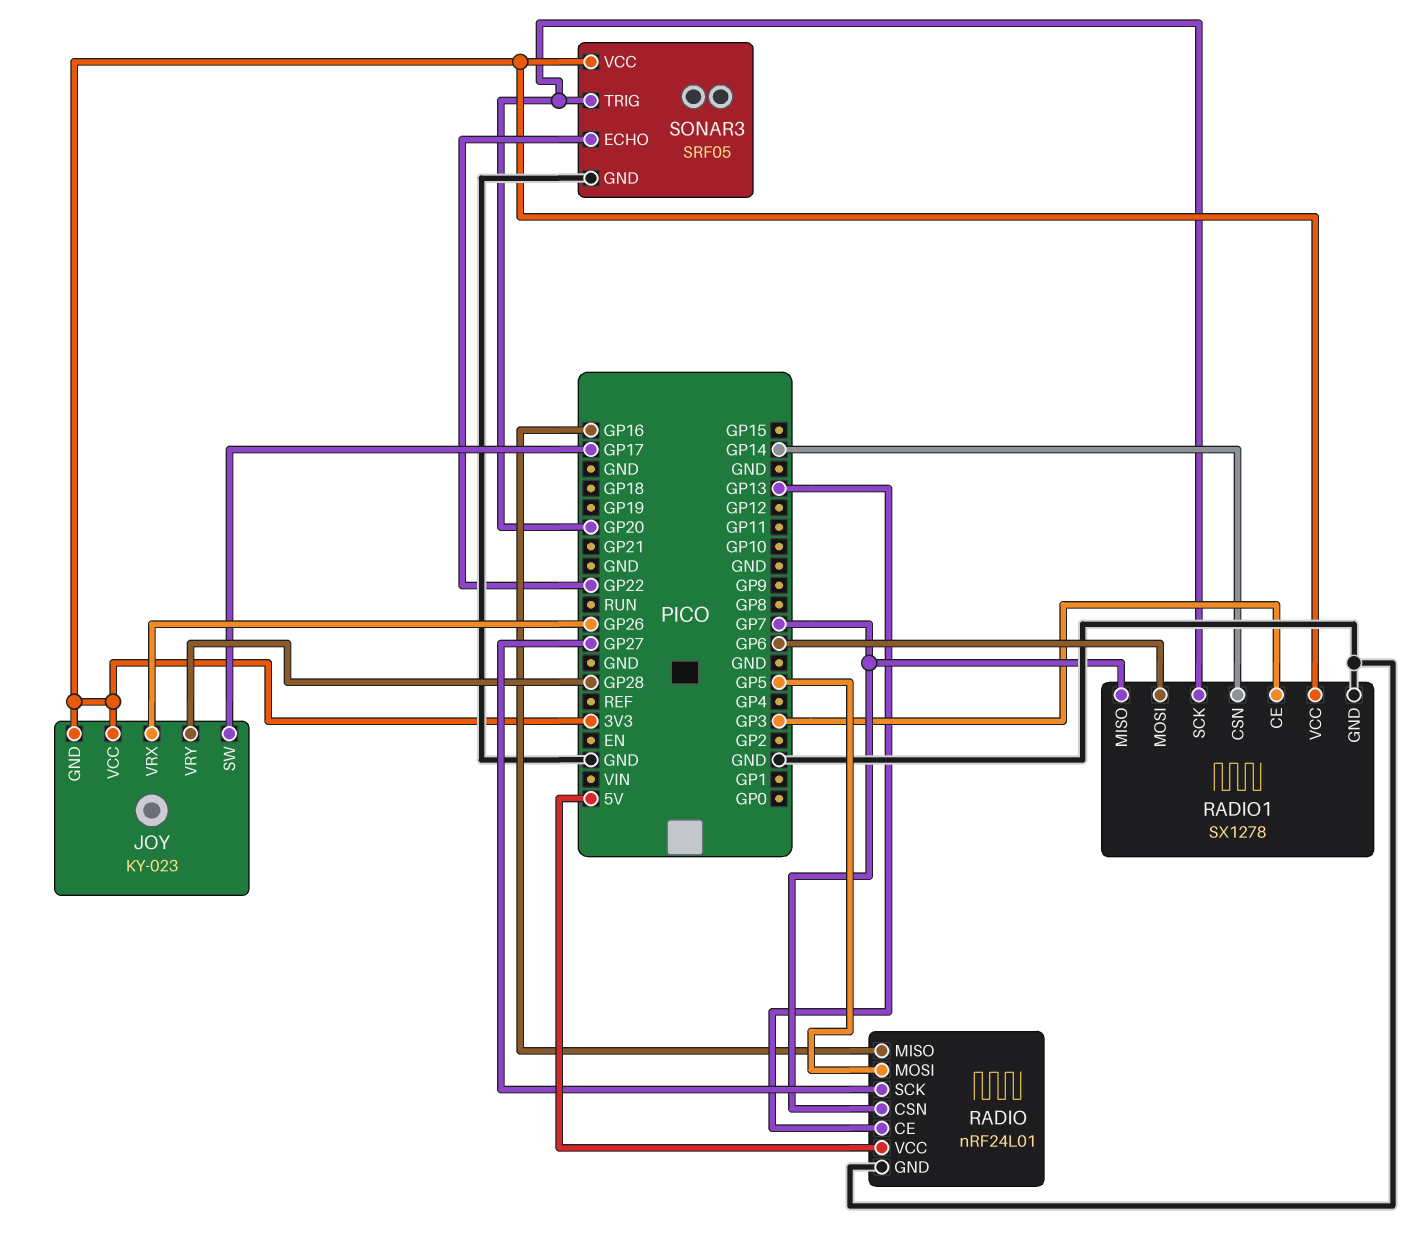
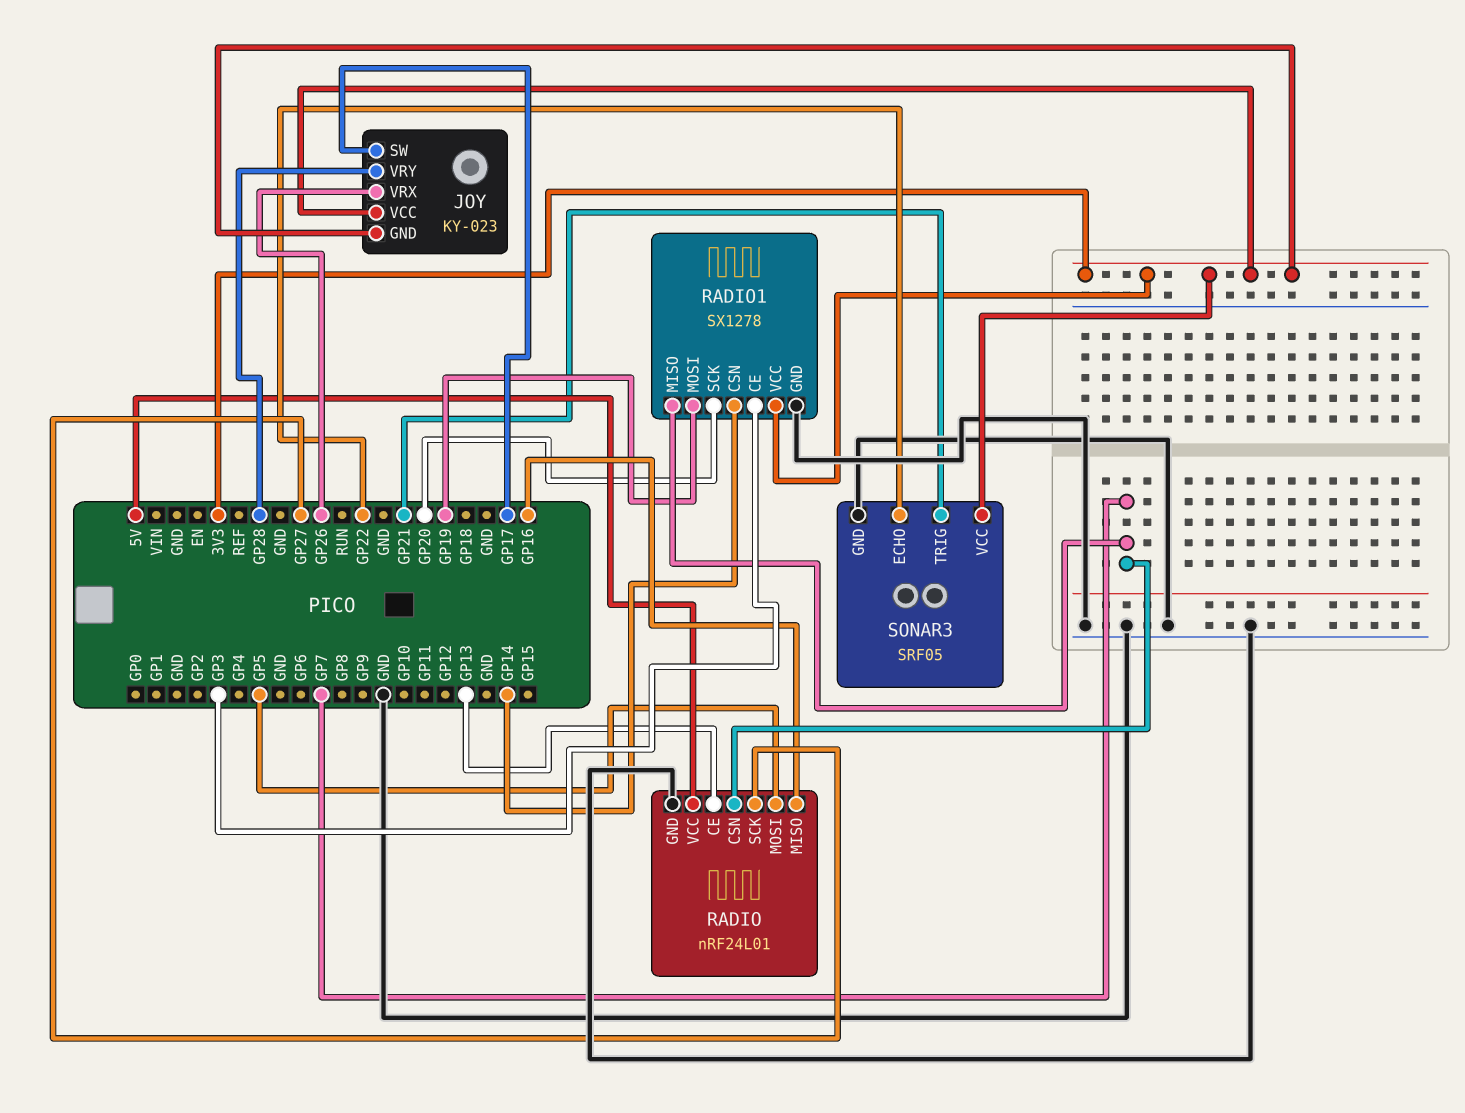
RADIO1 pin MOSI: GP6 -> GP19
SONAR3 pin TRIG: GP20 -> GP21

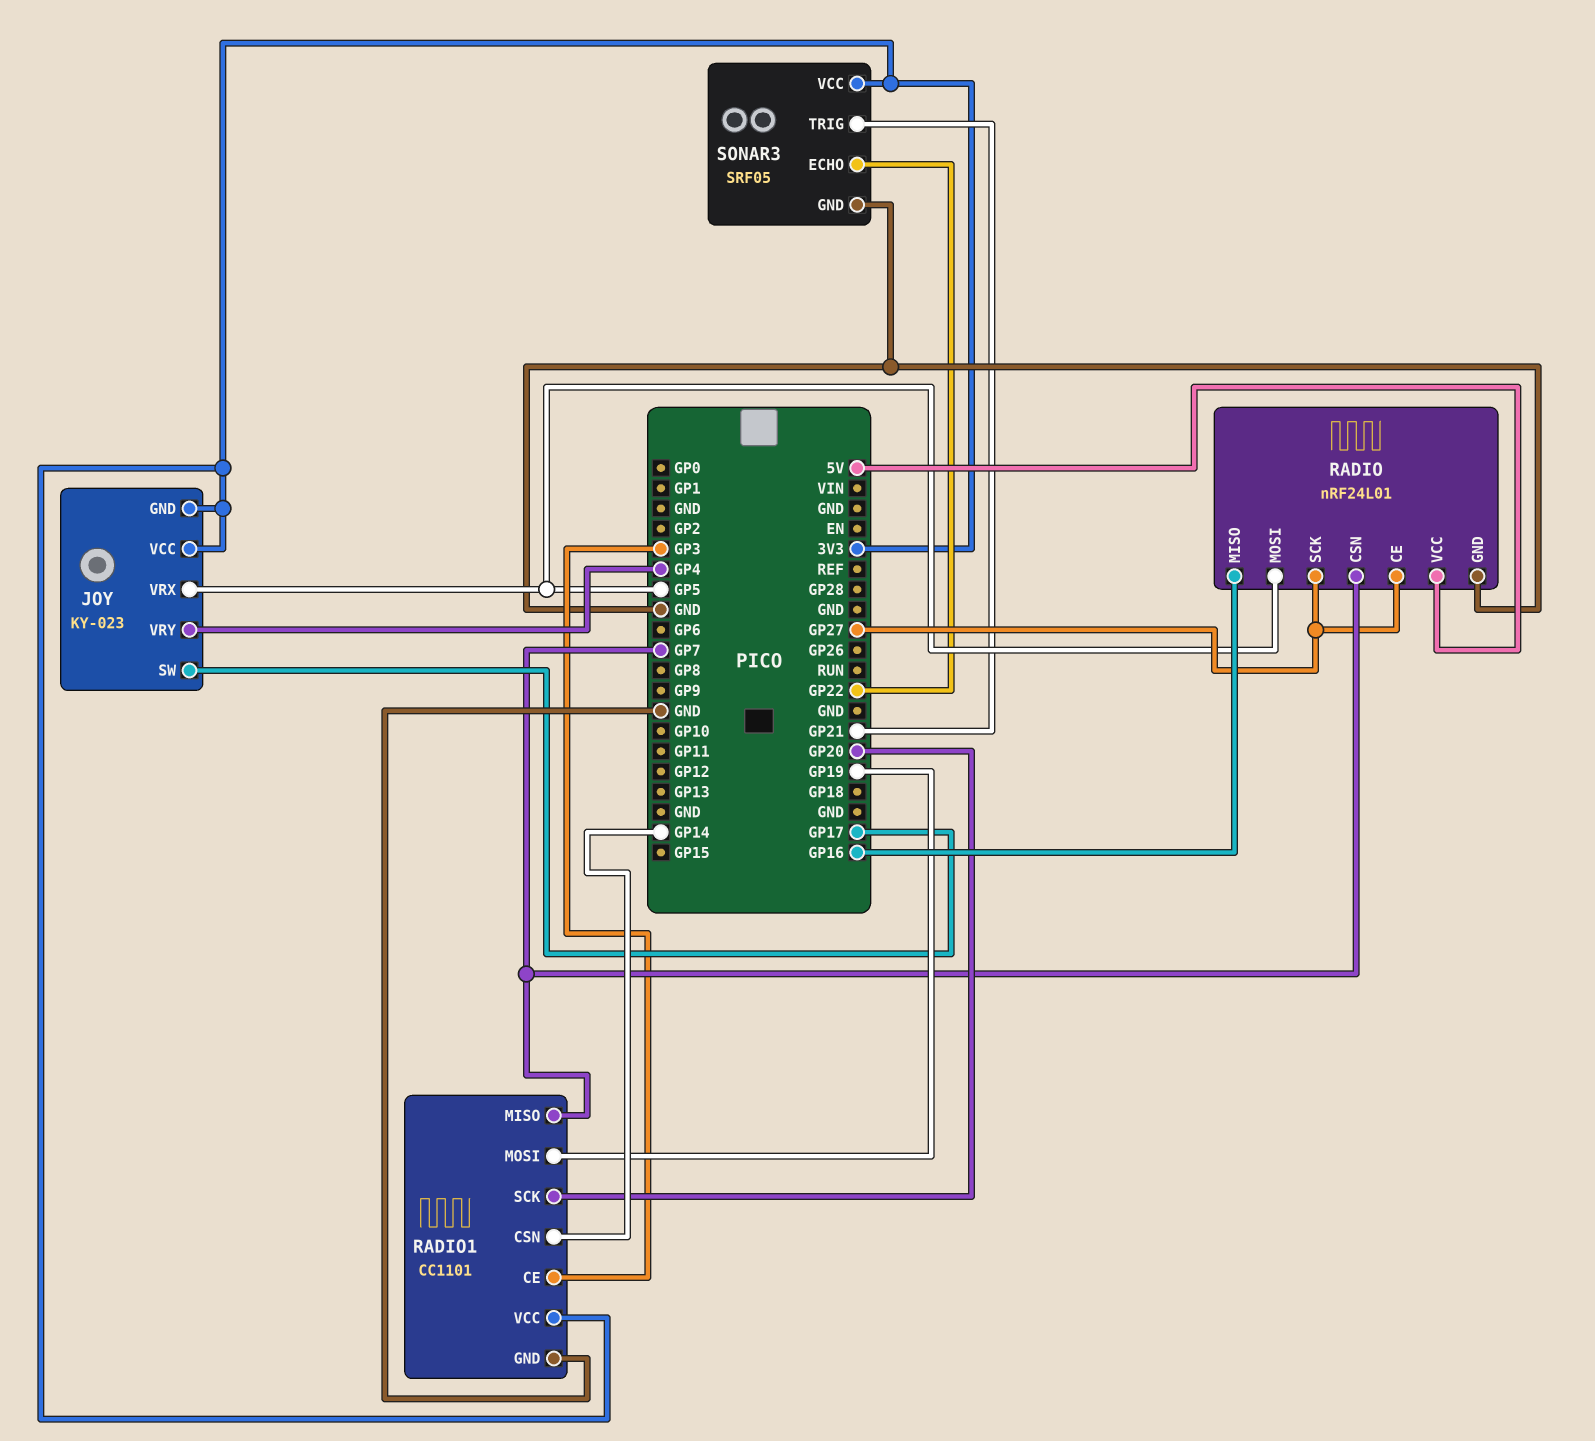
JOY pin VRX: GP26 -> GP5
JOY pin VRY: GP28 -> GP4
RADIO pin CE: GP13 -> GP27
RADIO1: SX1278 -> CC1101

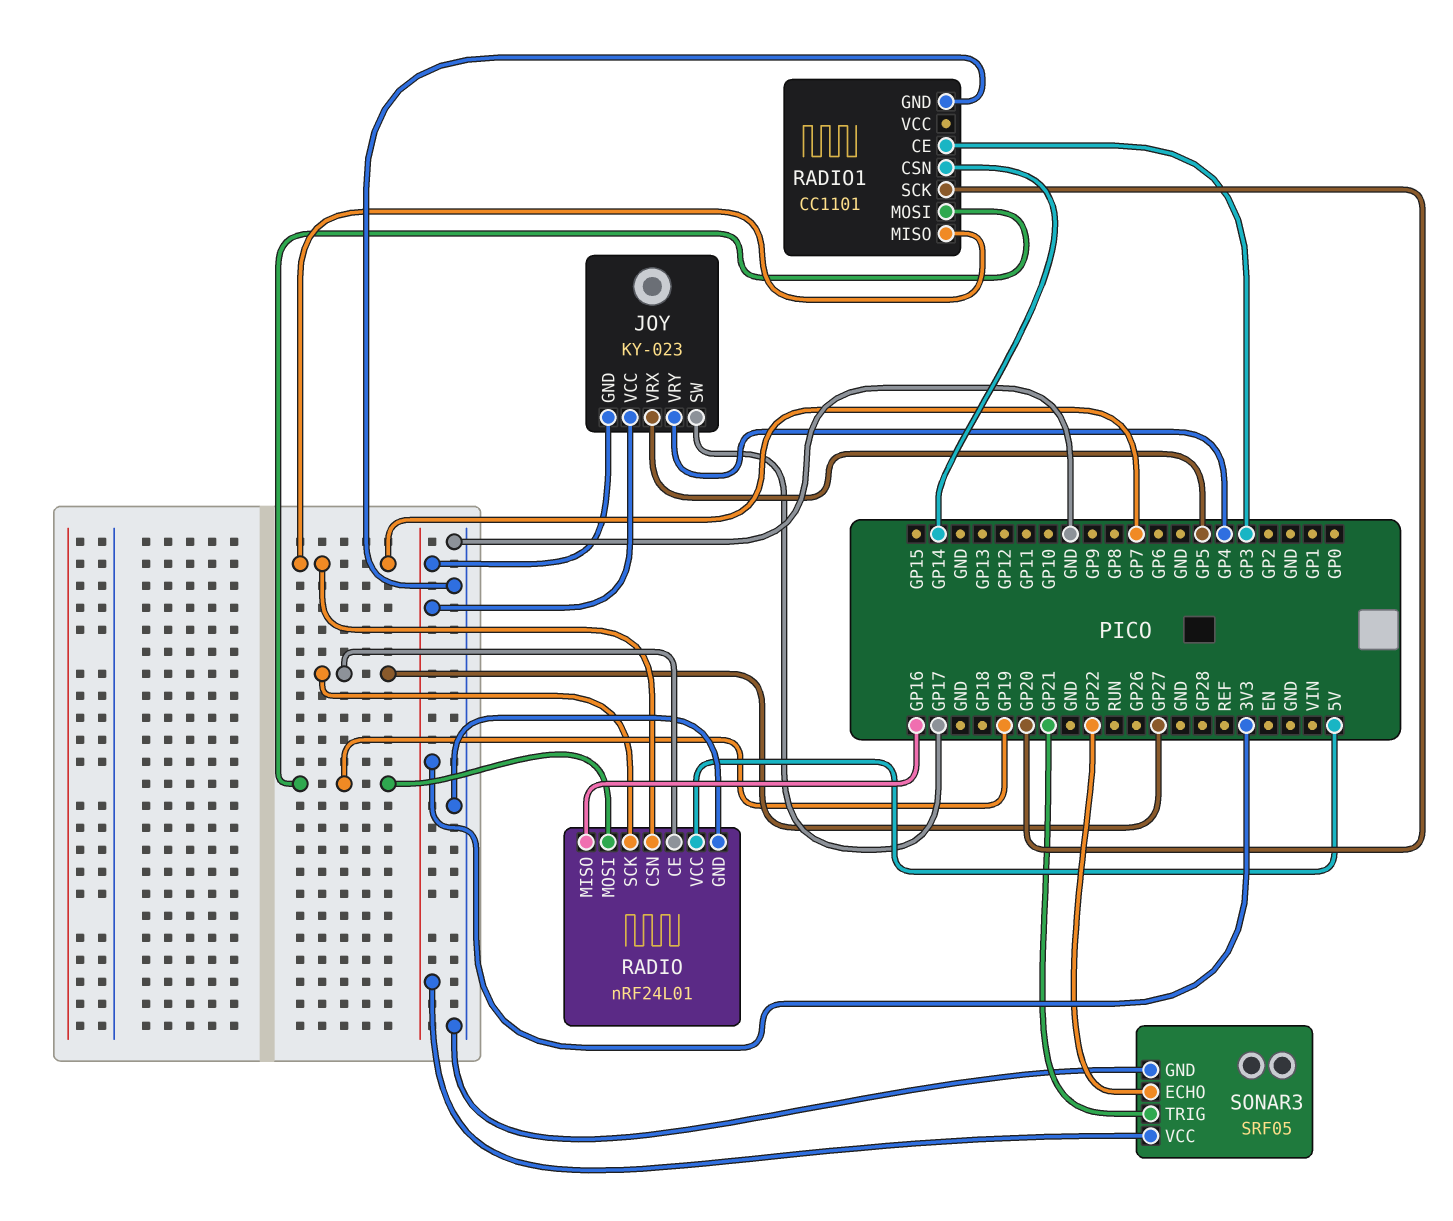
RADIO pin MOSI: GP5 -> GP19
RADIO1 pin VCC: 3V3 -> none

